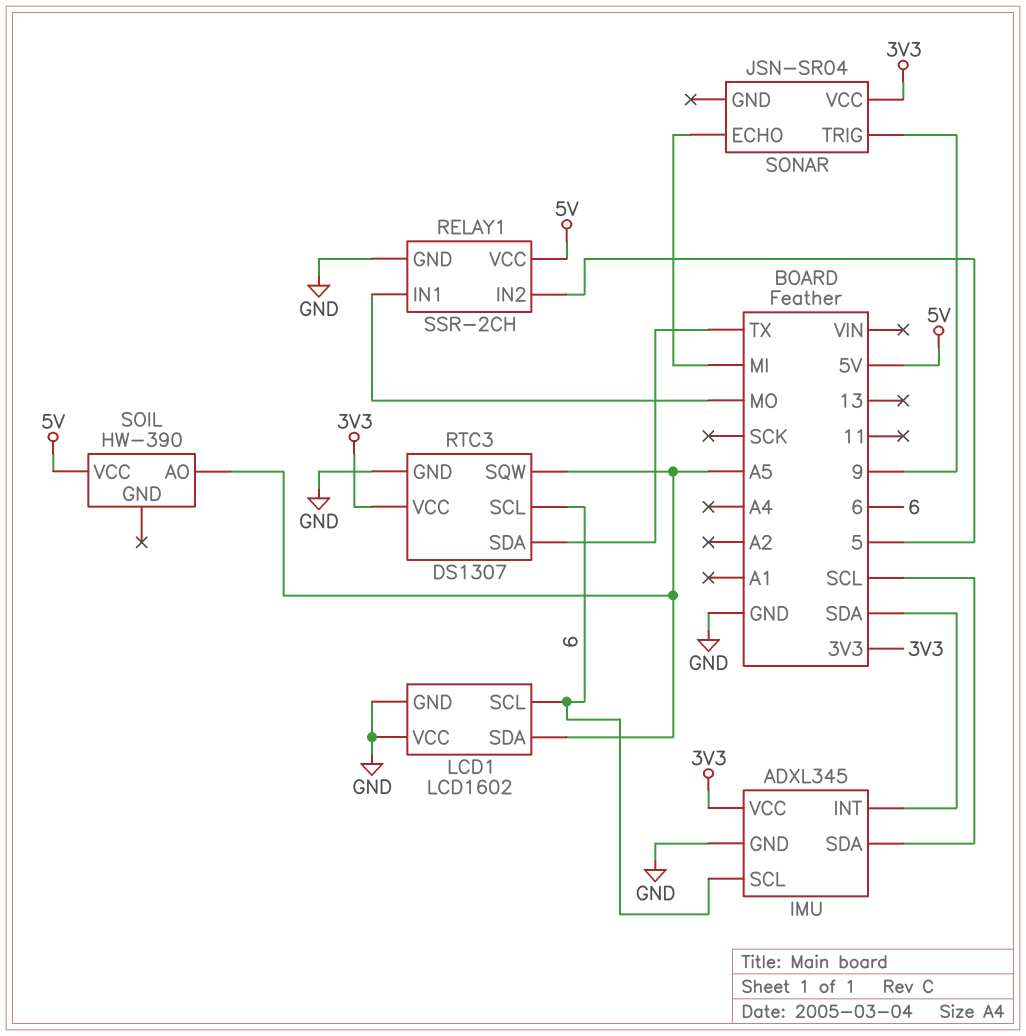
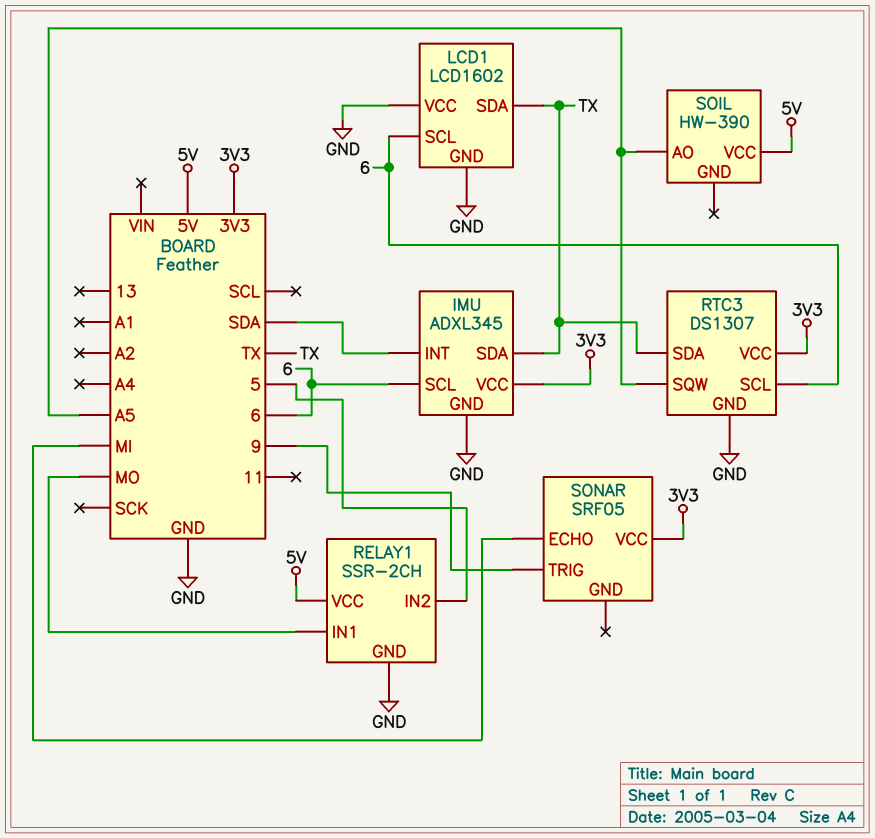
IMU pin SDA: SCL -> TX
LCD1 pin SDA: A5 -> TX
SONAR: JSN-SR04 -> SRF05

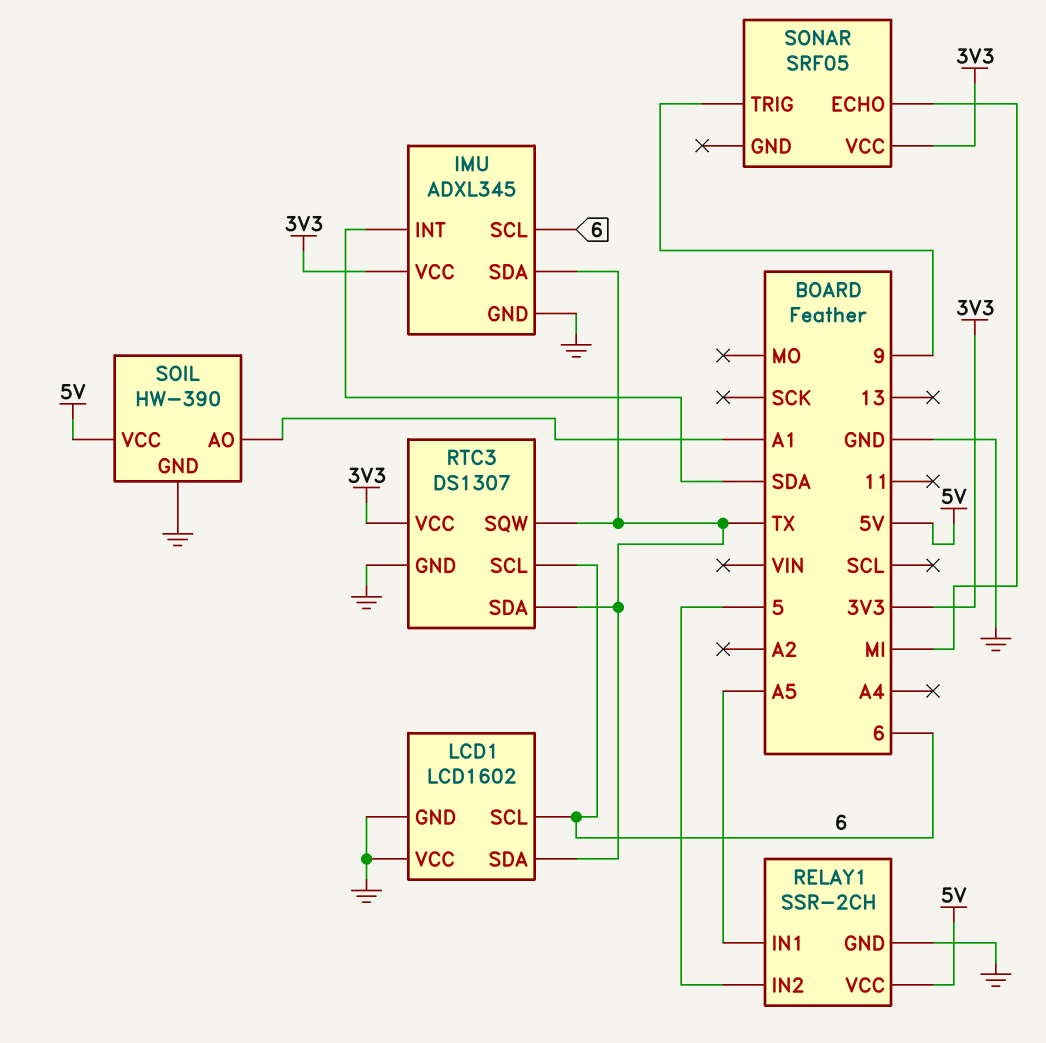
RELAY1 pin IN1: MO -> A5
RTC3 pin SQW: A5 -> TX
SOIL pin AO: A5 -> A1
SOIL pin GND: none -> GND

